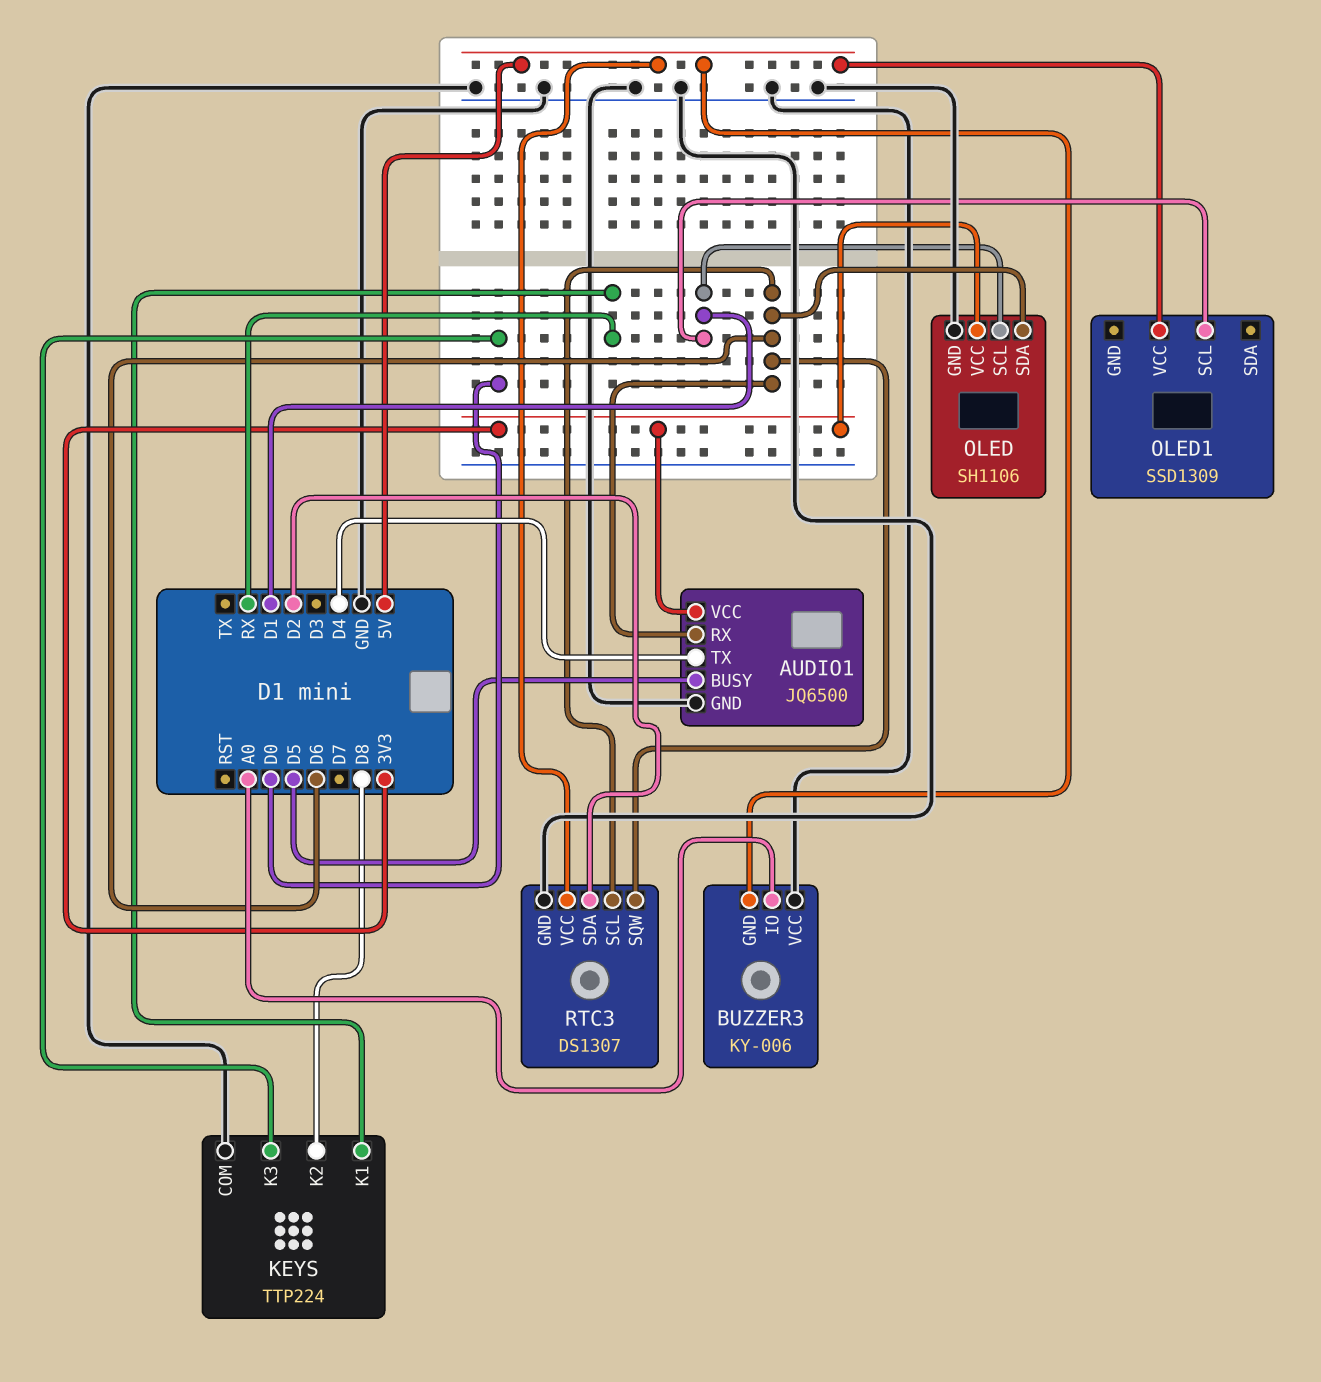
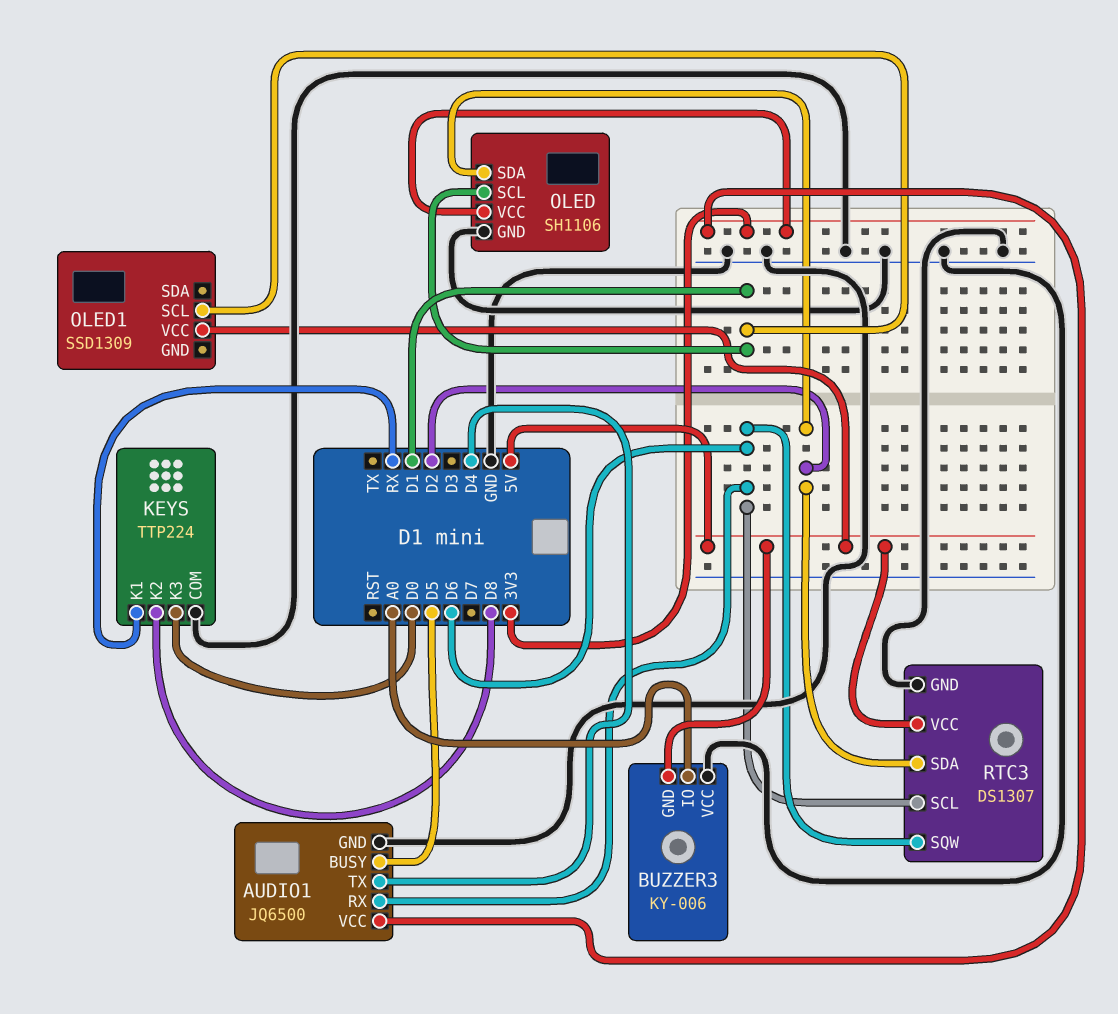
OLED pin SDA: D6 -> D2

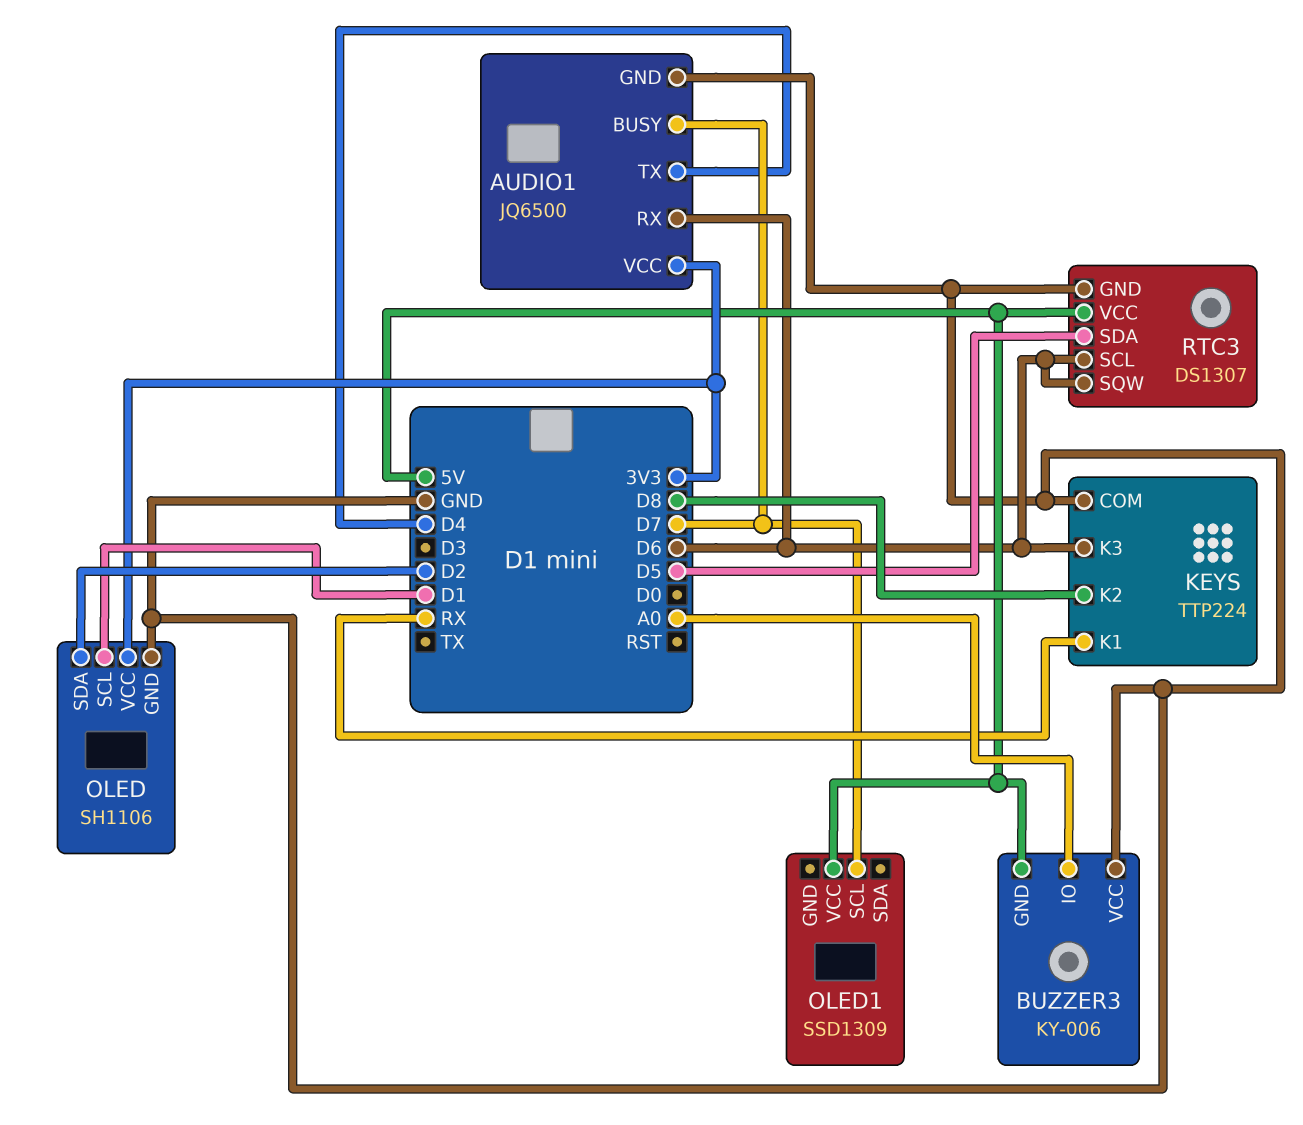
AUDIO1 pin BUSY: D5 -> D7
KEYS pin K3: D0 -> D6
OLED1 pin SCL: D1 -> D7
RTC3 pin SDA: D2 -> D5

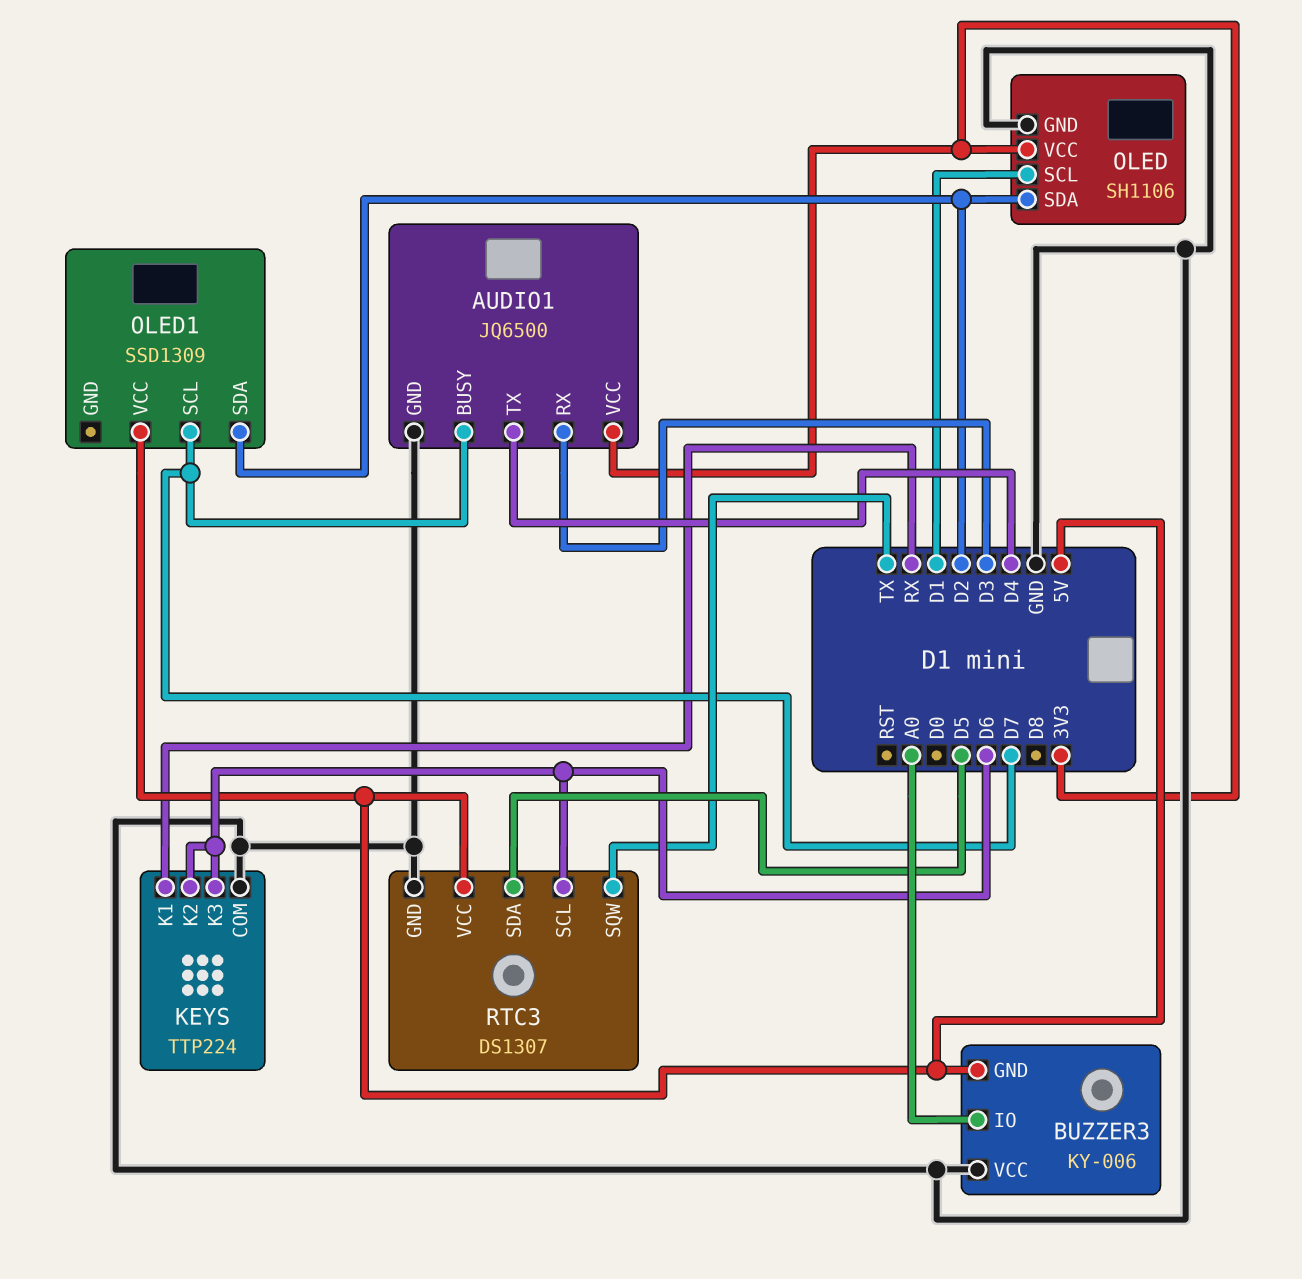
AUDIO1 pin RX: D6 -> D3
KEYS pin K2: D8 -> D6
OLED1 pin SDA: none -> D2
RTC3 pin SQW: D6 -> TX

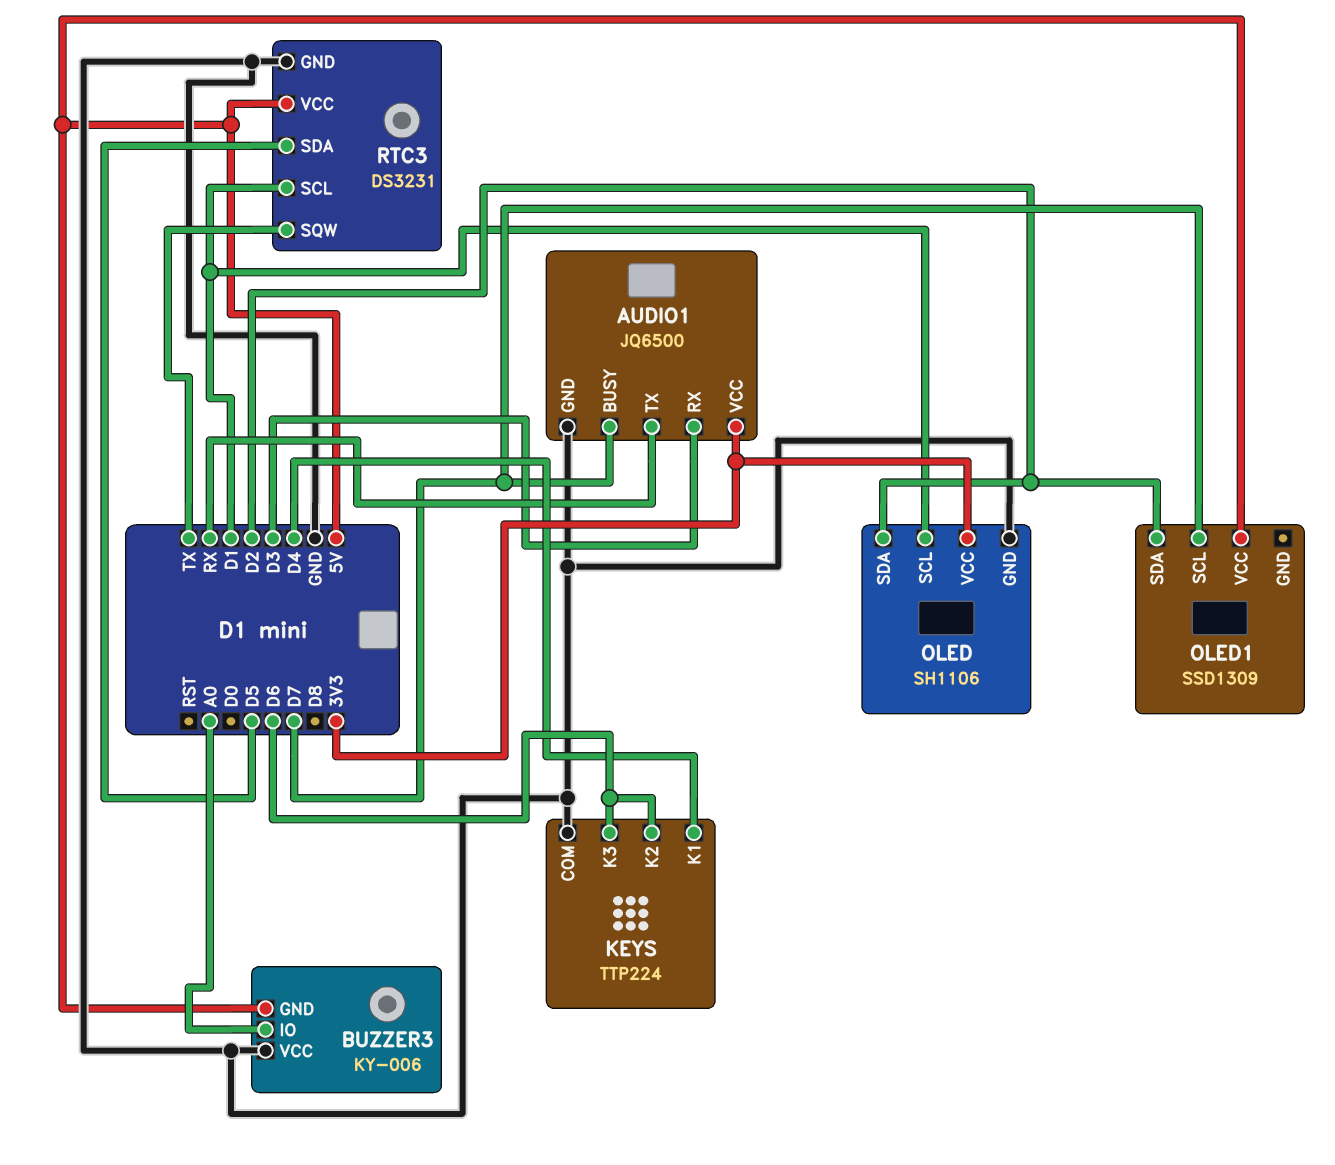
AUDIO1 pin TX: D4 -> RX
KEYS pin K1: RX -> D4
RTC3: DS1307 -> DS3231
RTC3 pin SCL: D6 -> D1

